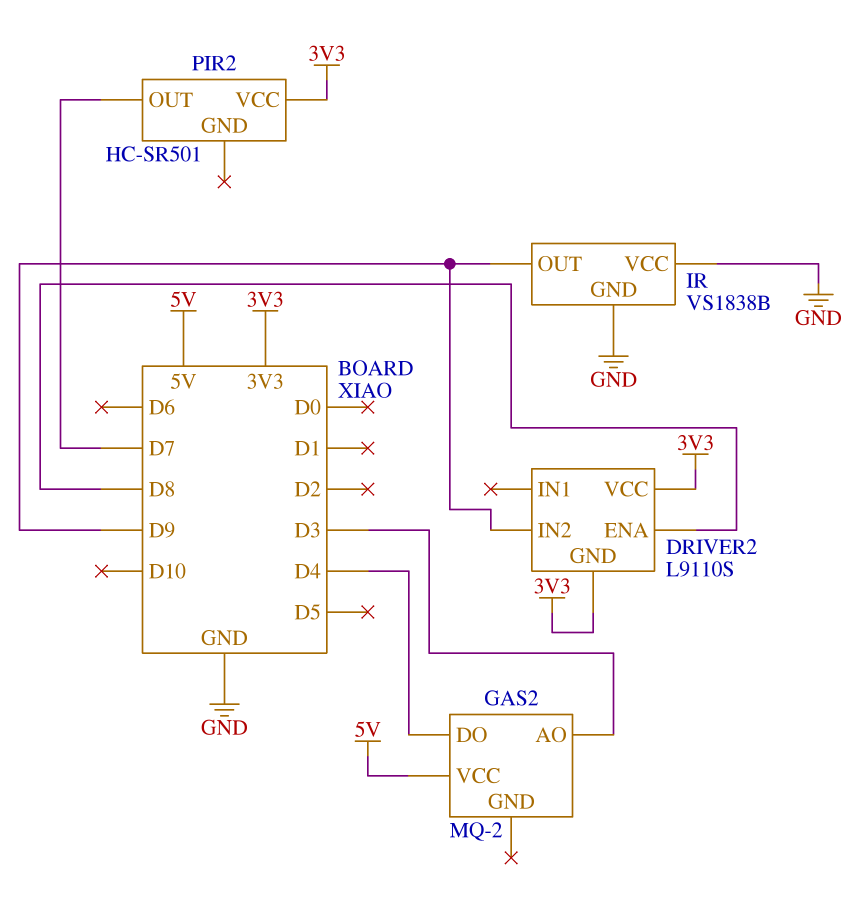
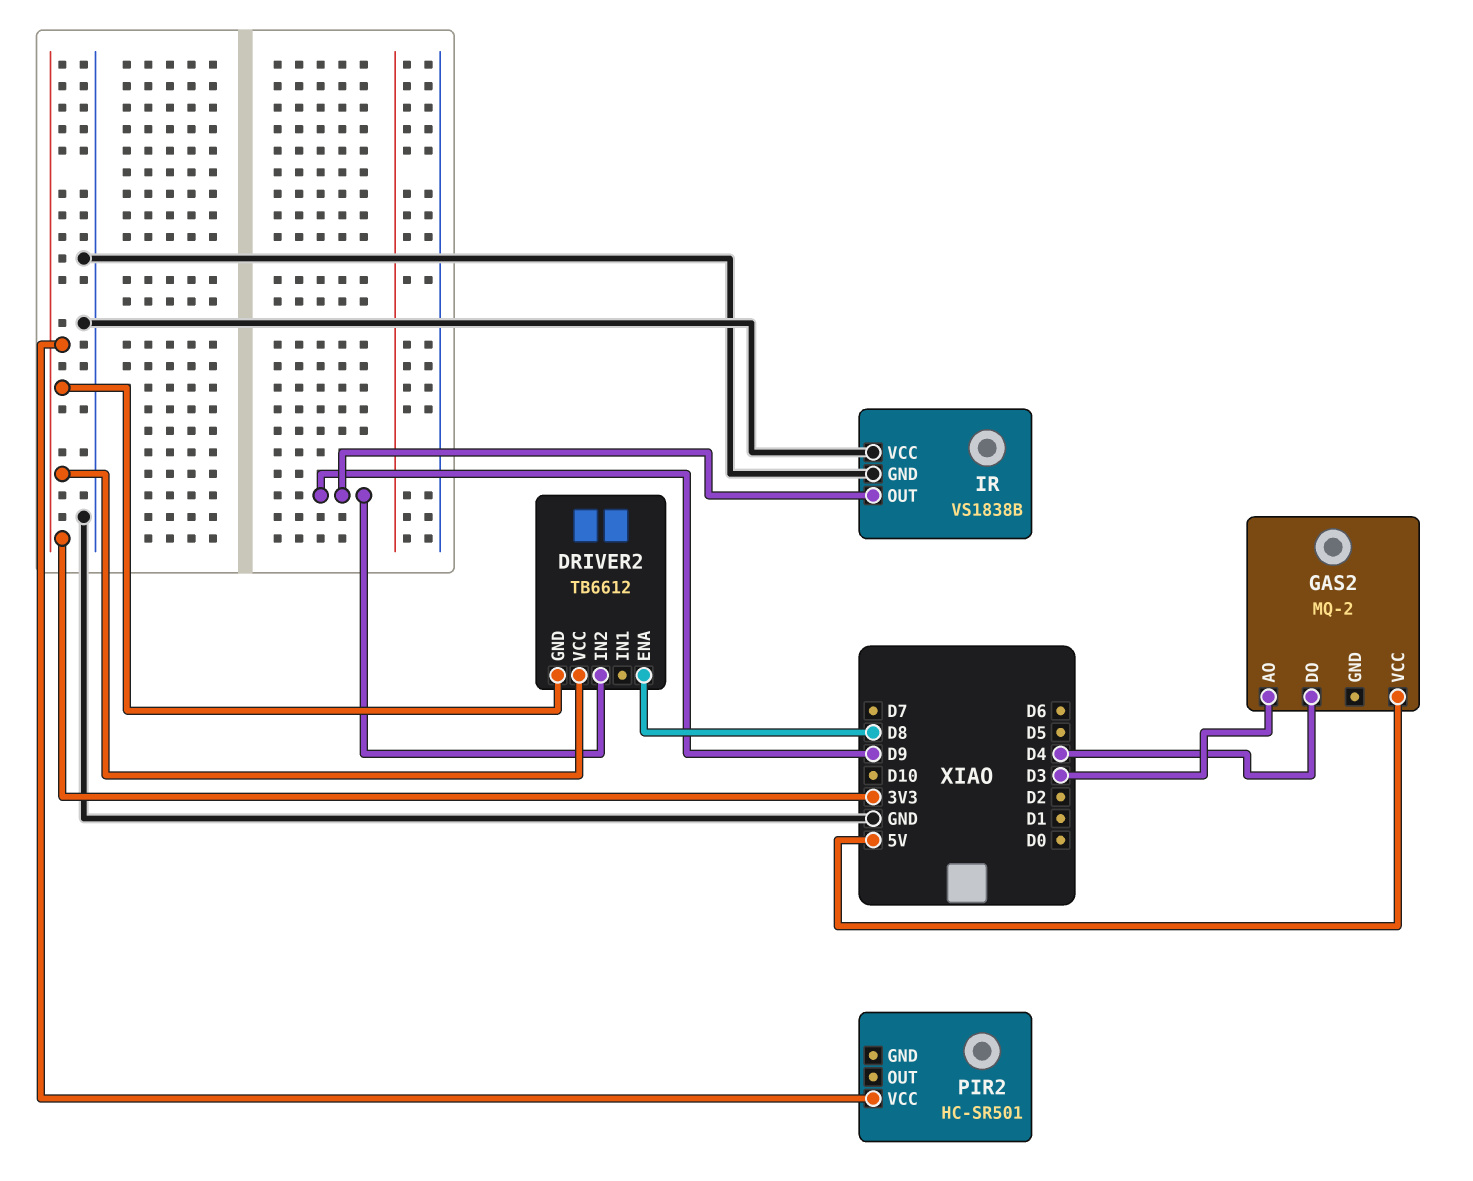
DRIVER2: L9110S -> TB6612
PIR2 pin OUT: D7 -> none

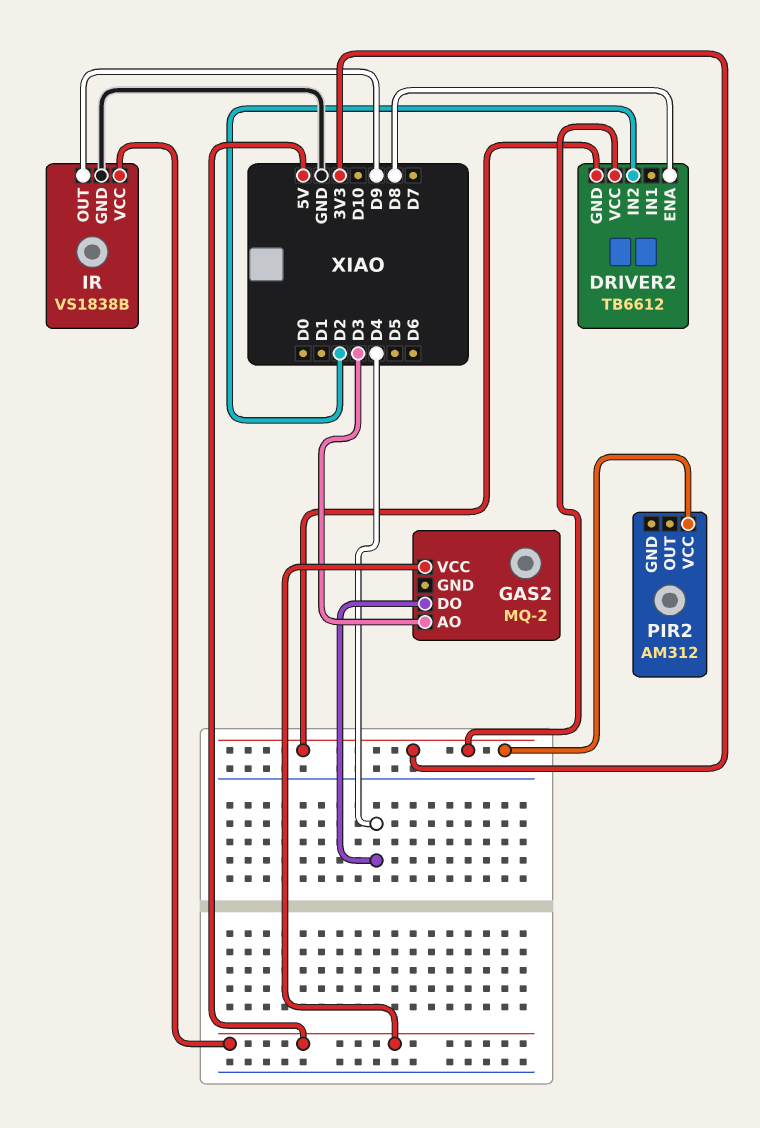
DRIVER2 pin IN2: D9 -> D2
IR pin VCC: GND -> 5V
PIR2: HC-SR501 -> AM312

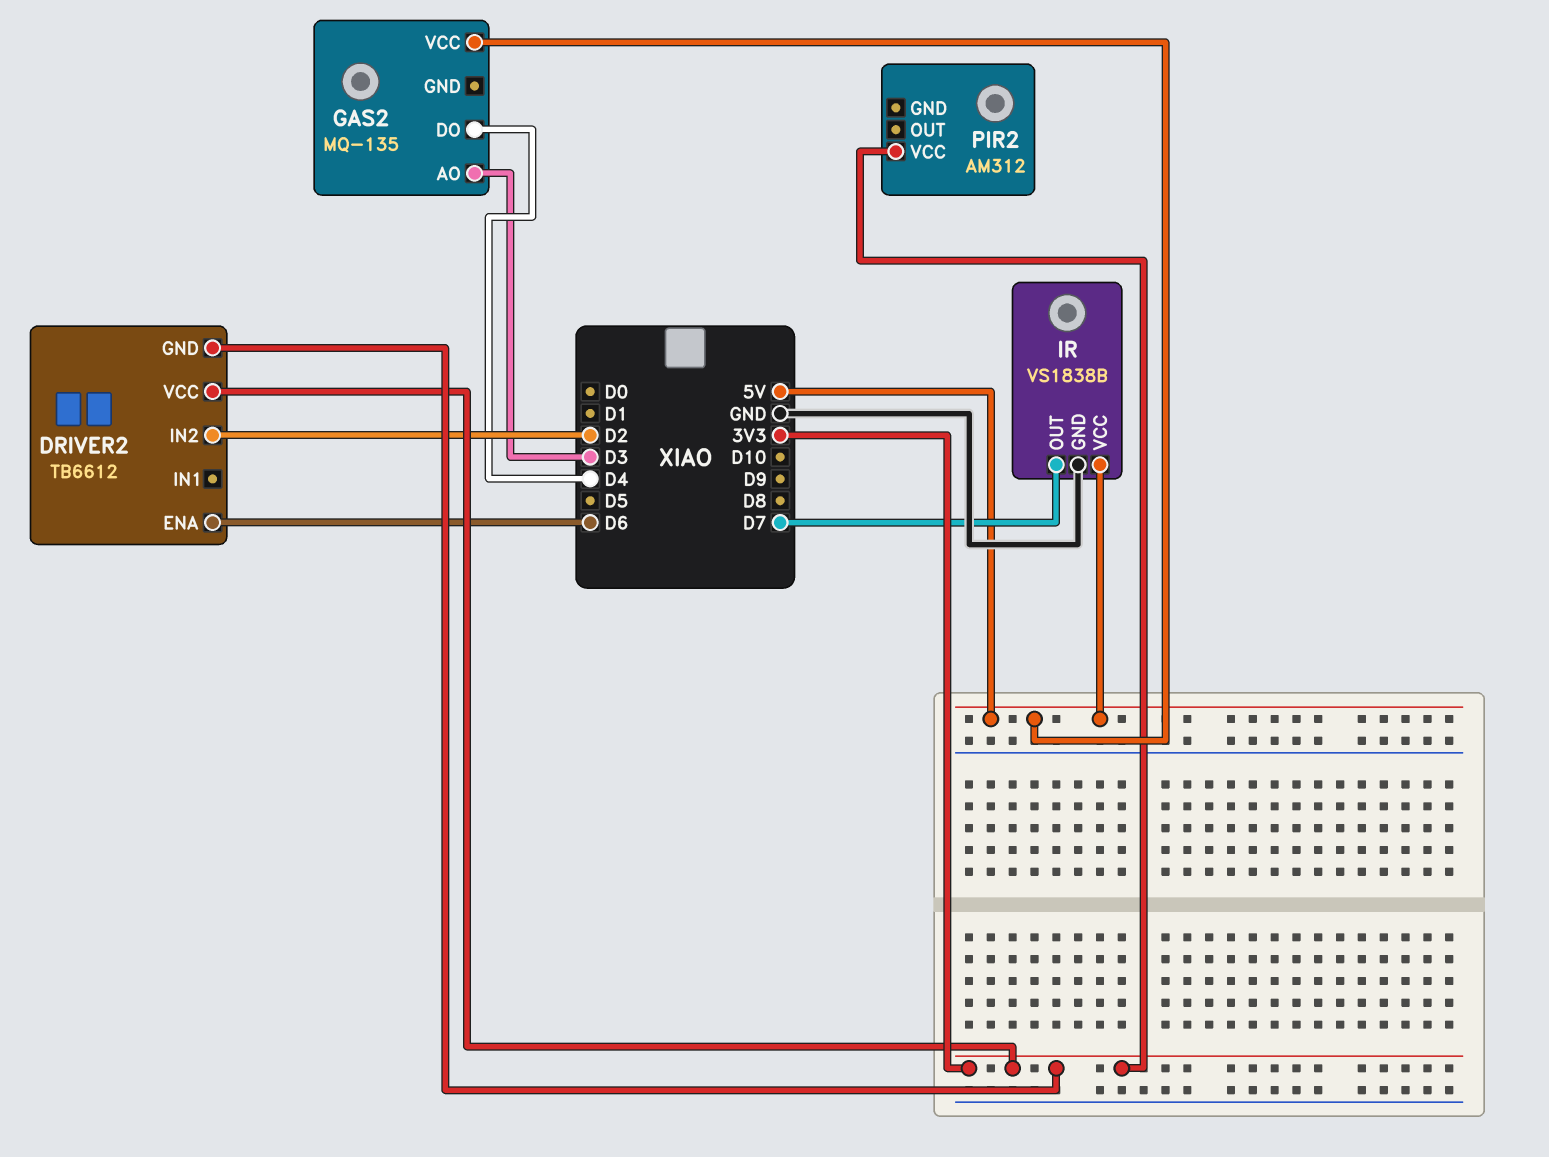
DRIVER2 pin ENA: D8 -> D6
GAS2: MQ-2 -> MQ-135
IR pin OUT: D9 -> D7

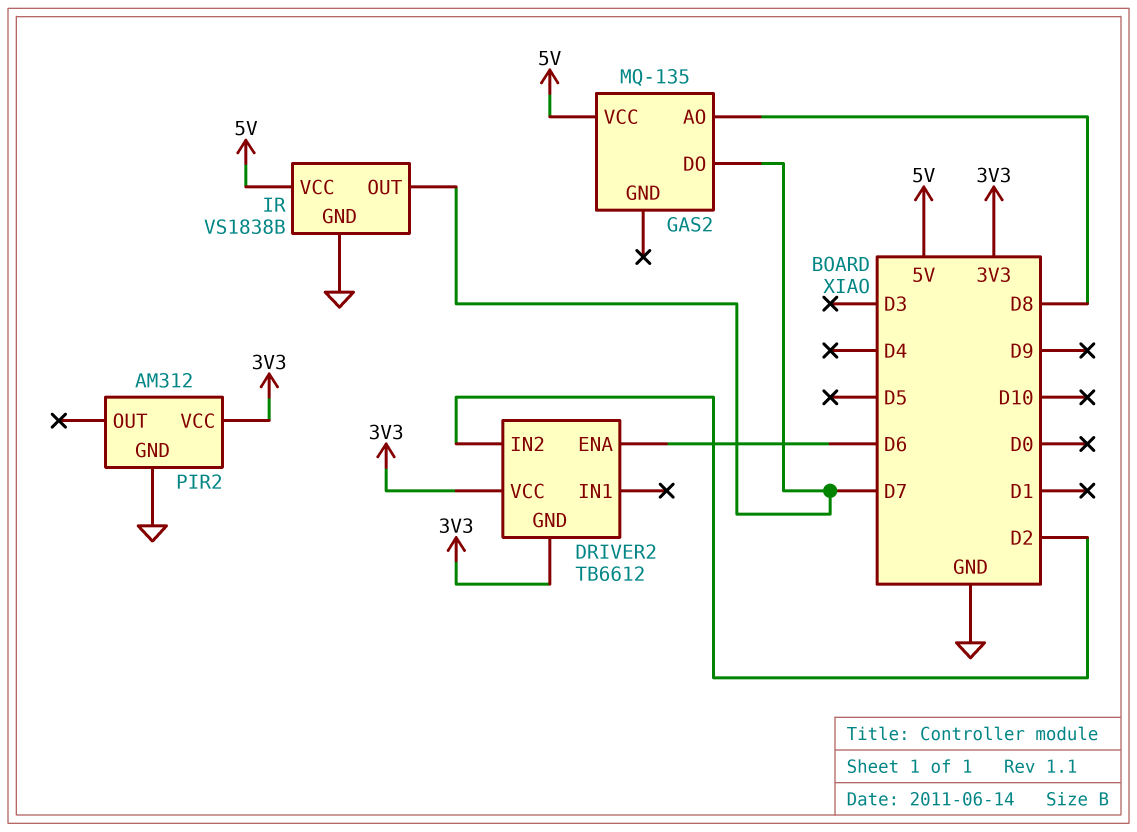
GAS2 pin AO: D3 -> D8
GAS2 pin DO: D4 -> D7
PIR2 pin GND: none -> GND

